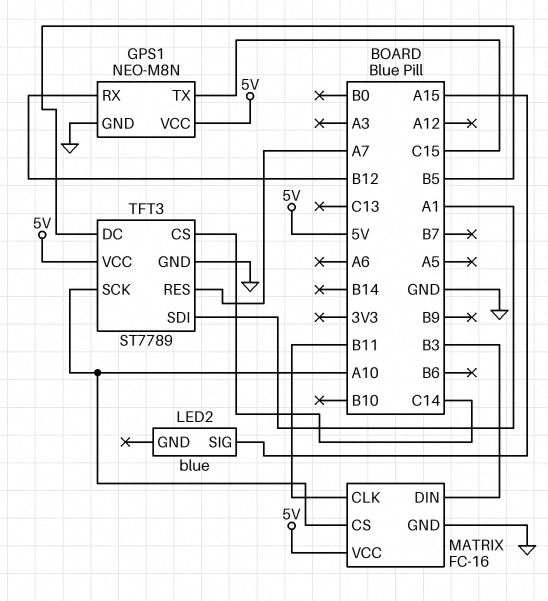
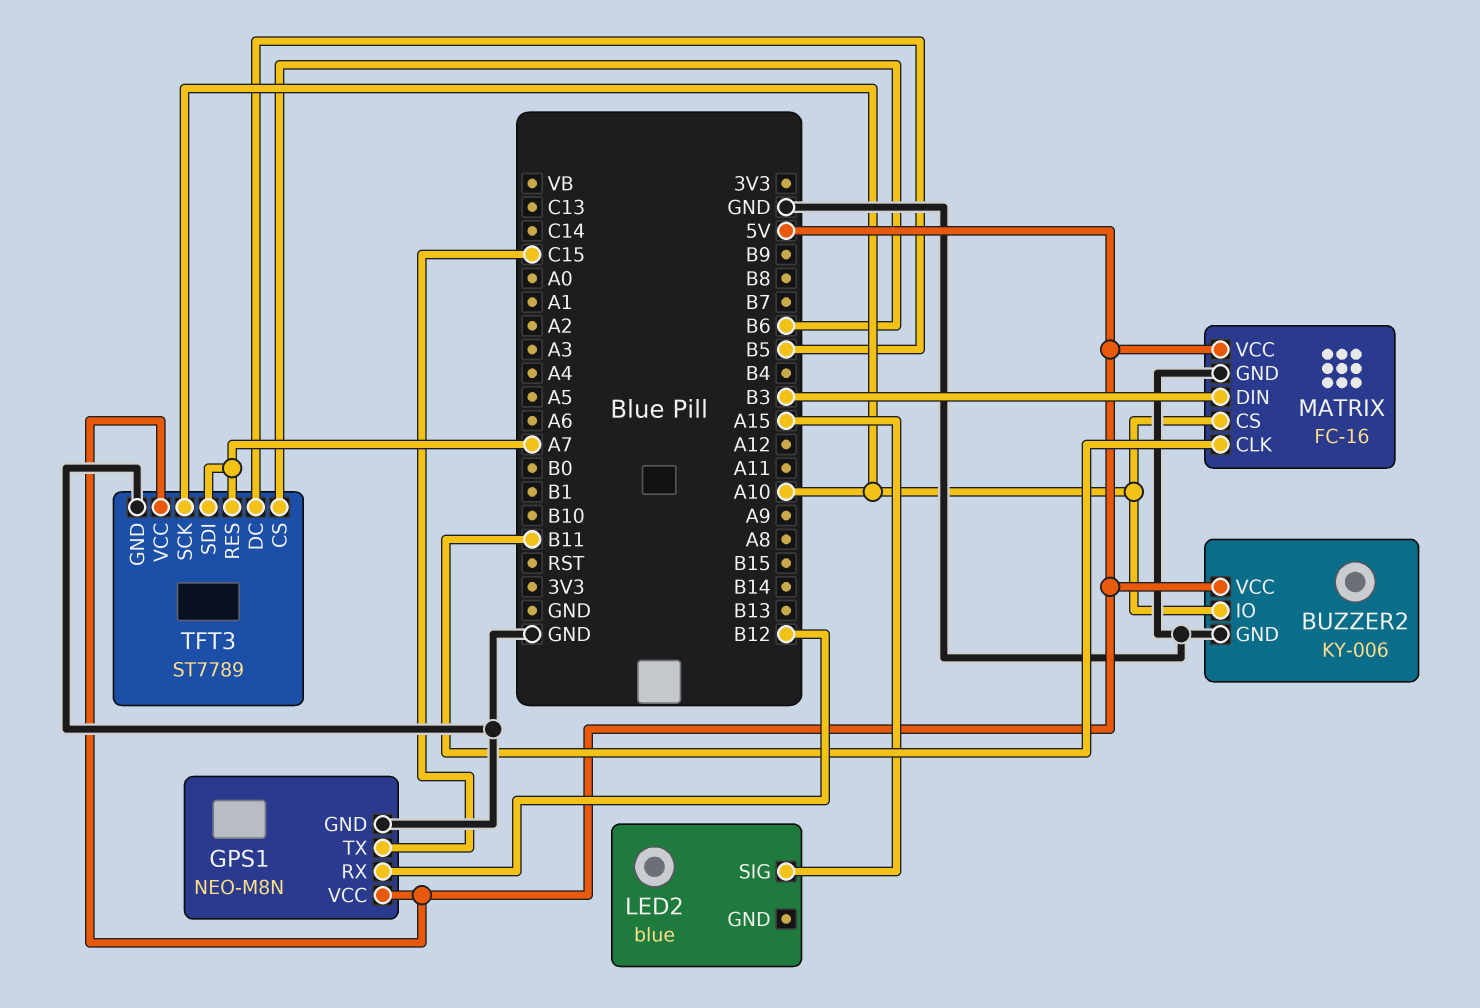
BUZZER2: none -> KY-006
BUZZER2 pin GND: none -> GND
BUZZER2 pin IO: none -> A10
BUZZER2 pin VCC: none -> 5V
TFT3 pin CS: C14 -> B6
TFT3 pin SDI: A1 -> A7

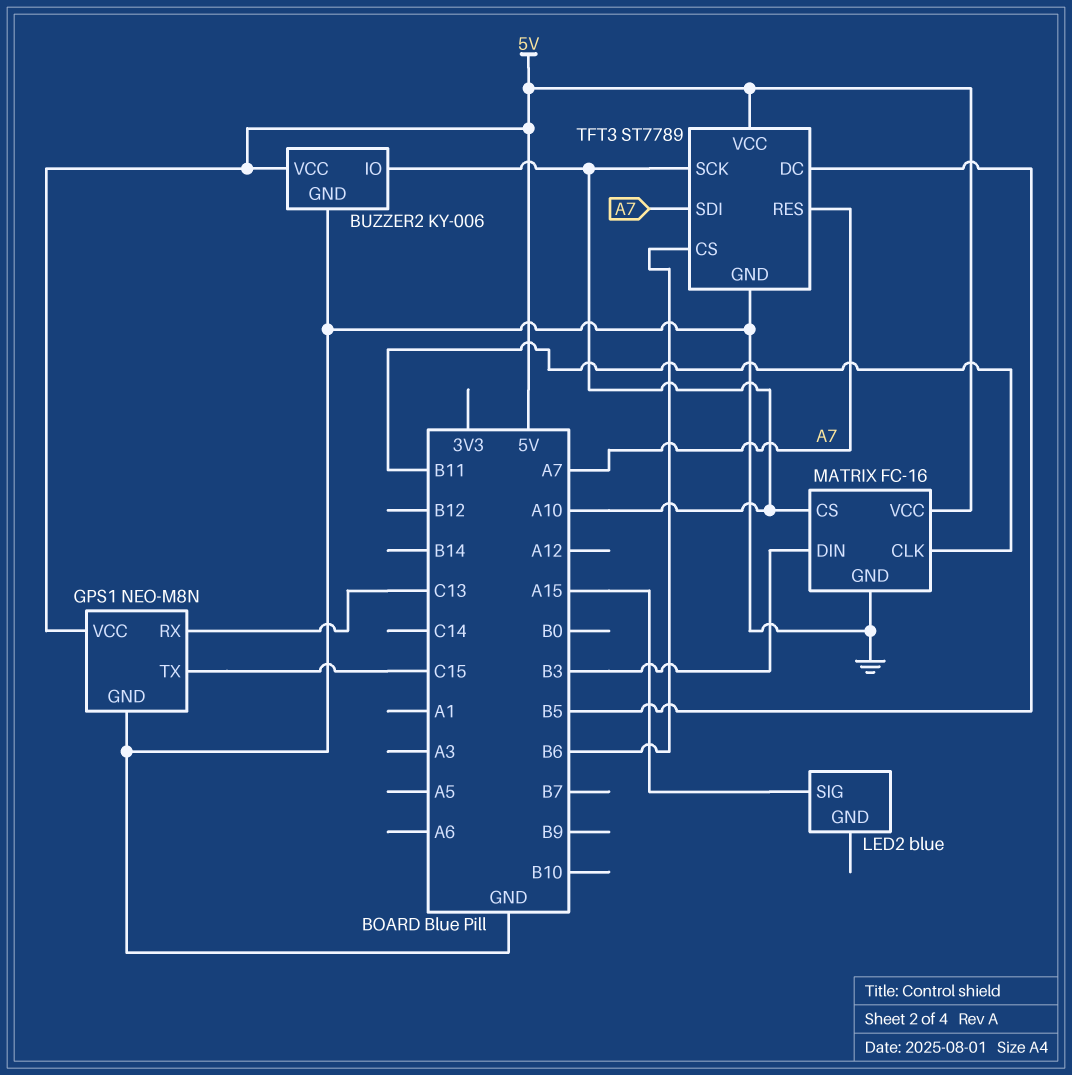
GPS1 pin RX: B12 -> C13

